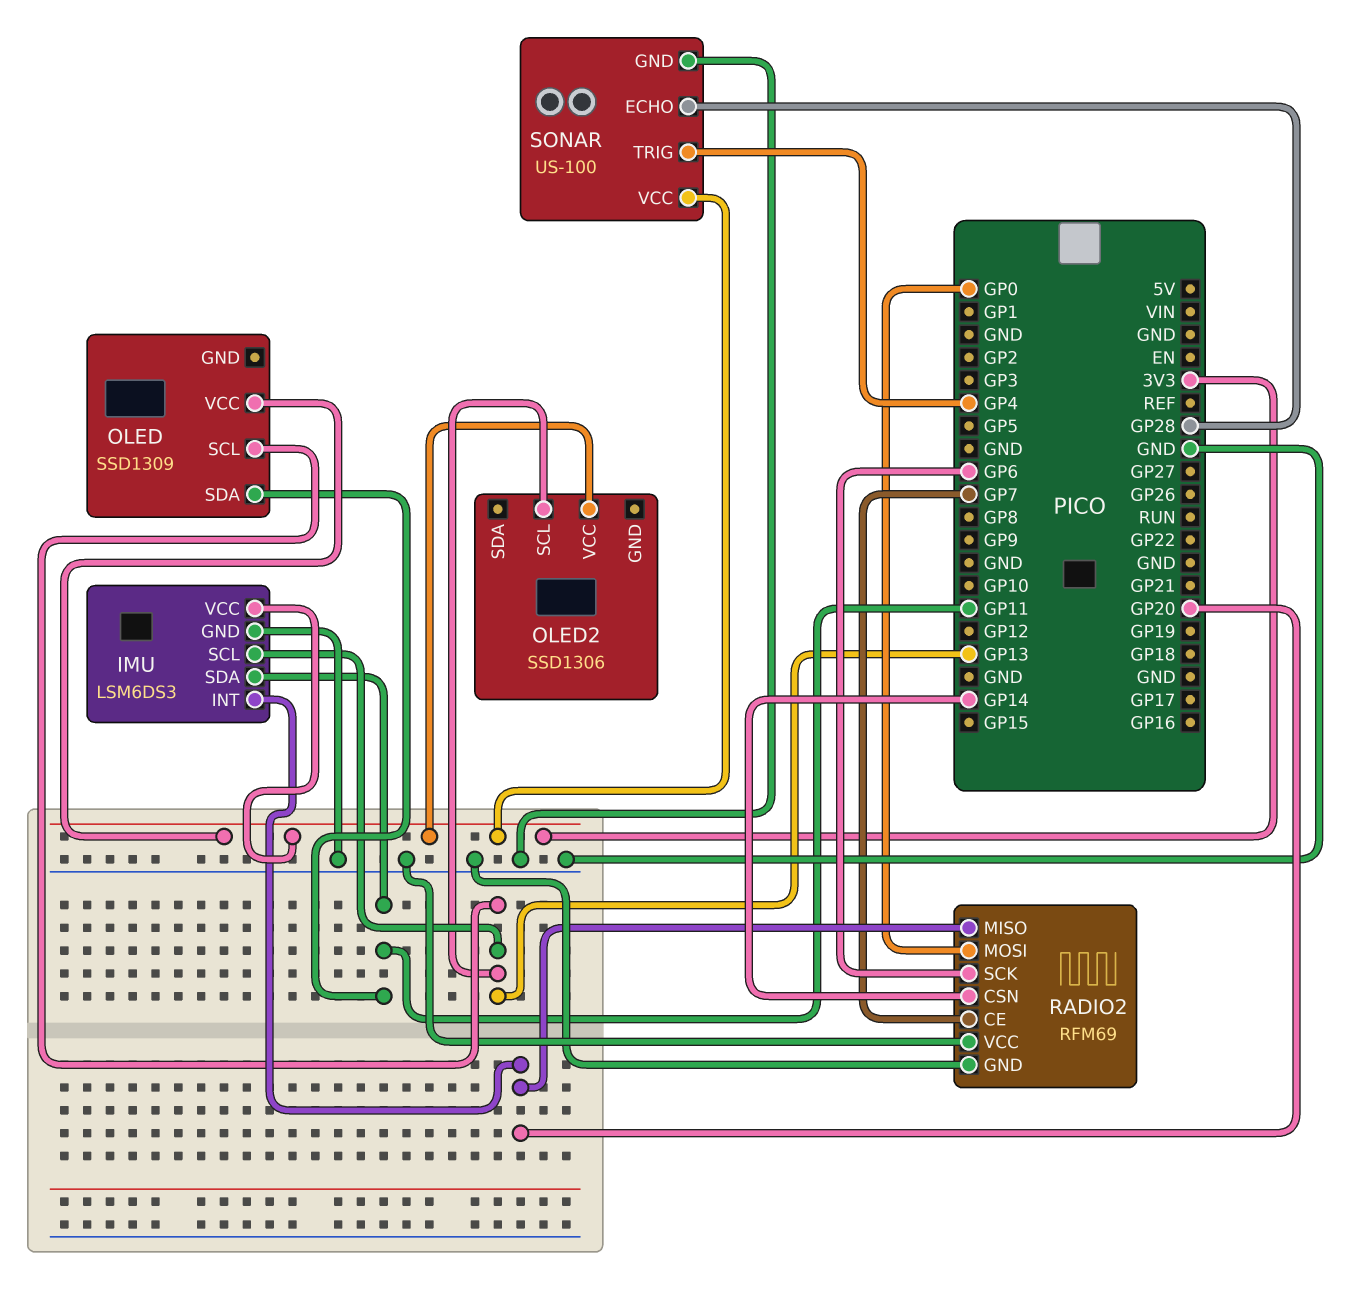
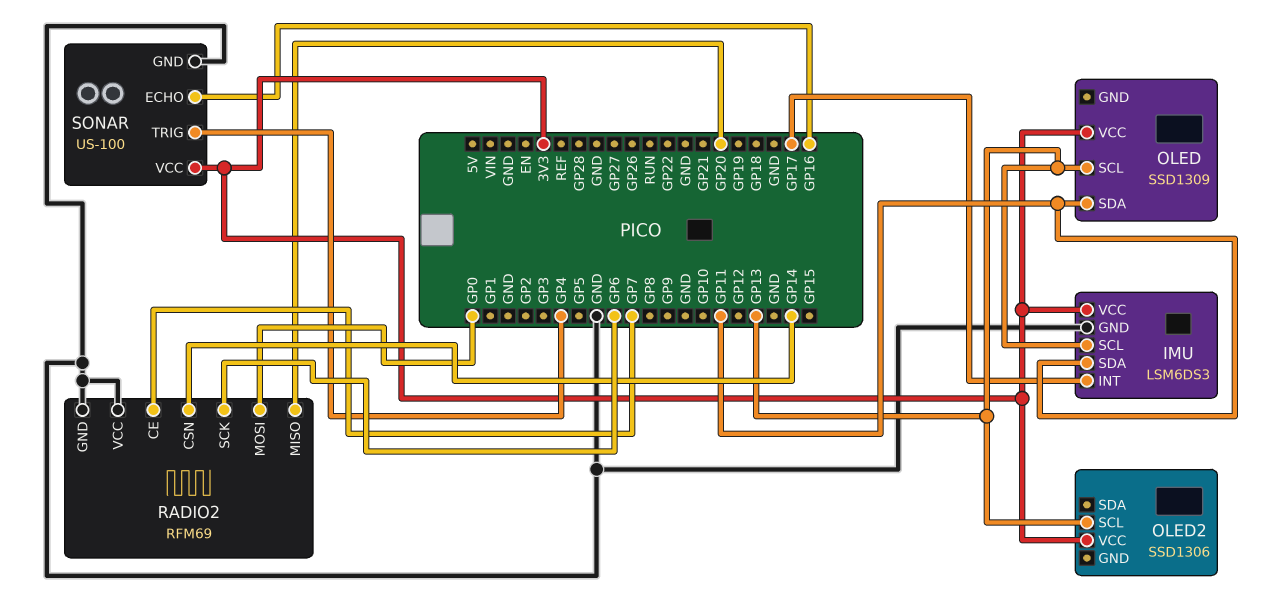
IMU pin INT: GP20 -> GP17
SONAR pin ECHO: GP28 -> GP16

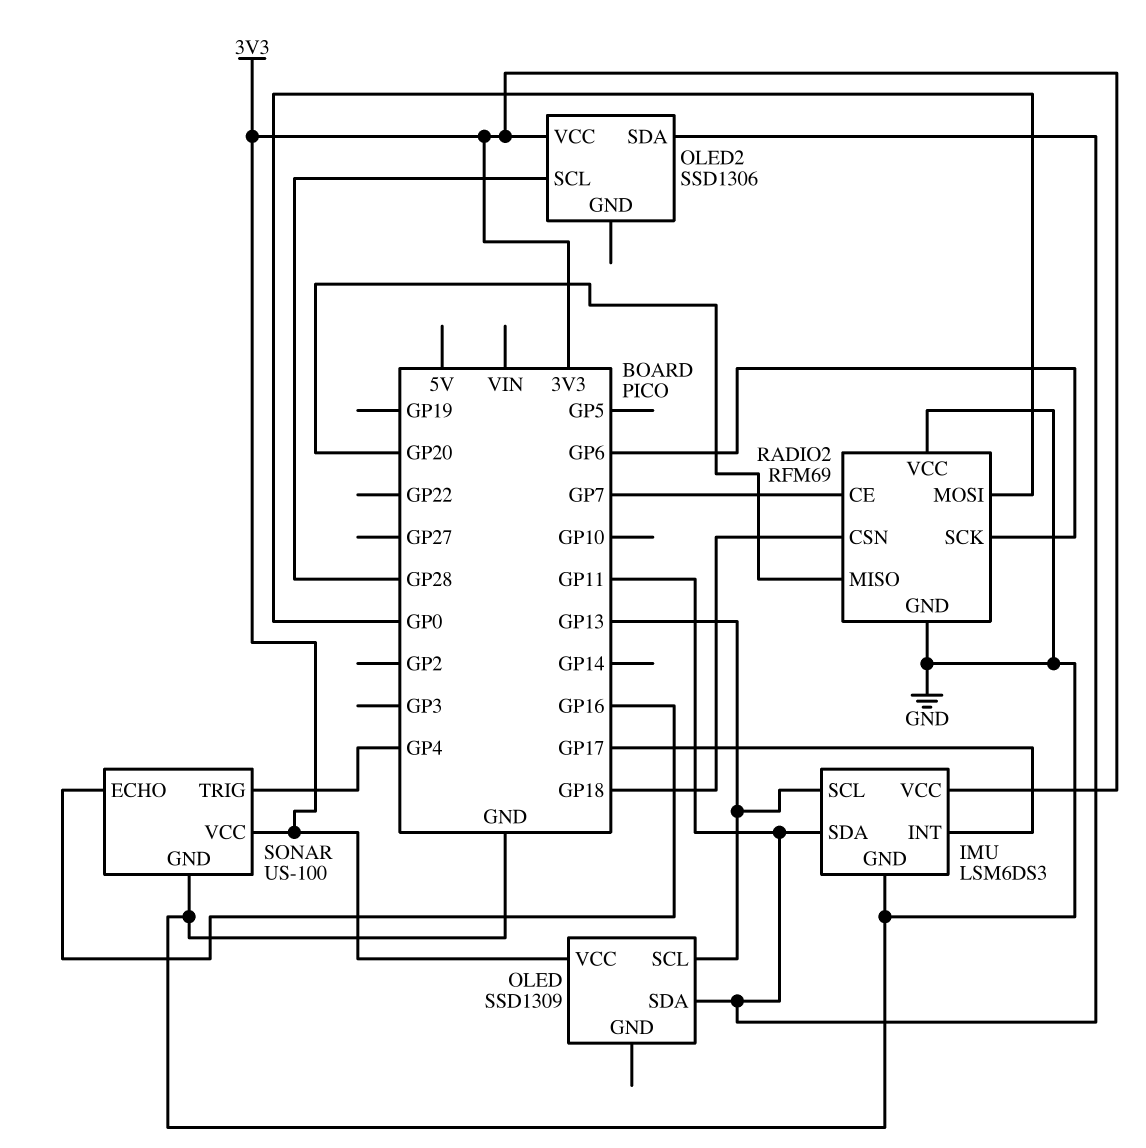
OLED2 pin SCL: GP13 -> GP28
OLED2 pin SDA: none -> GP11
RADIO2 pin CSN: GP14 -> GP18

